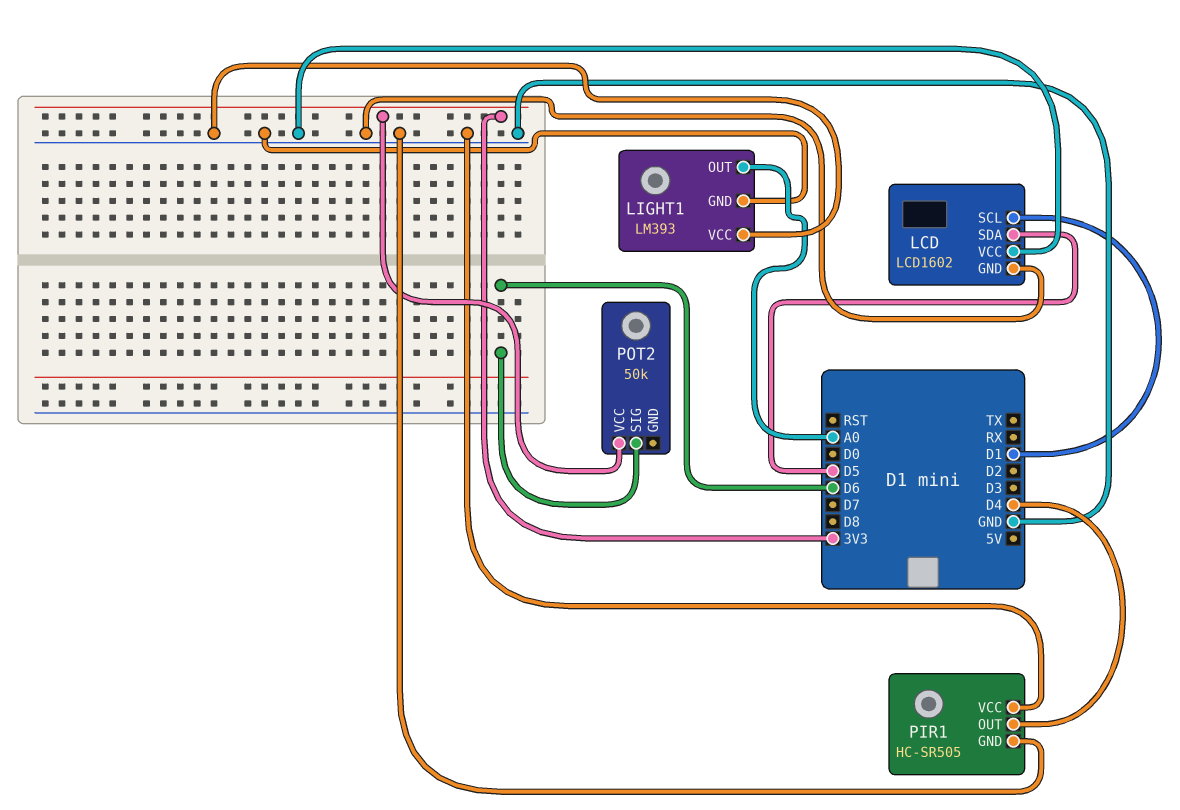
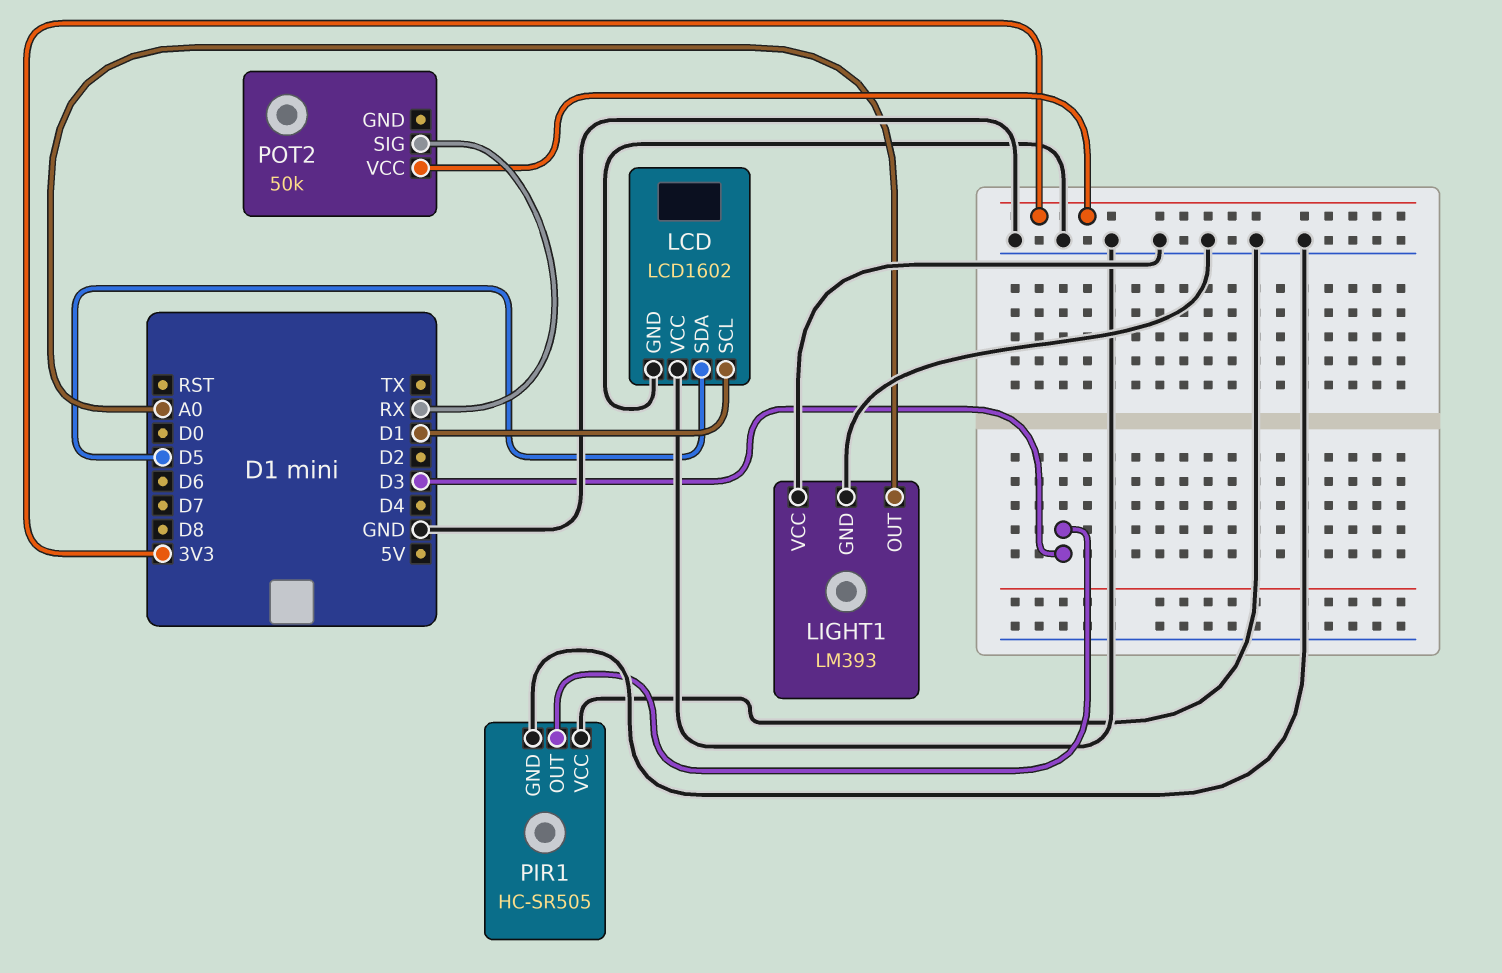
PIR1 pin OUT: D4 -> D3
POT2 pin SIG: D6 -> RX

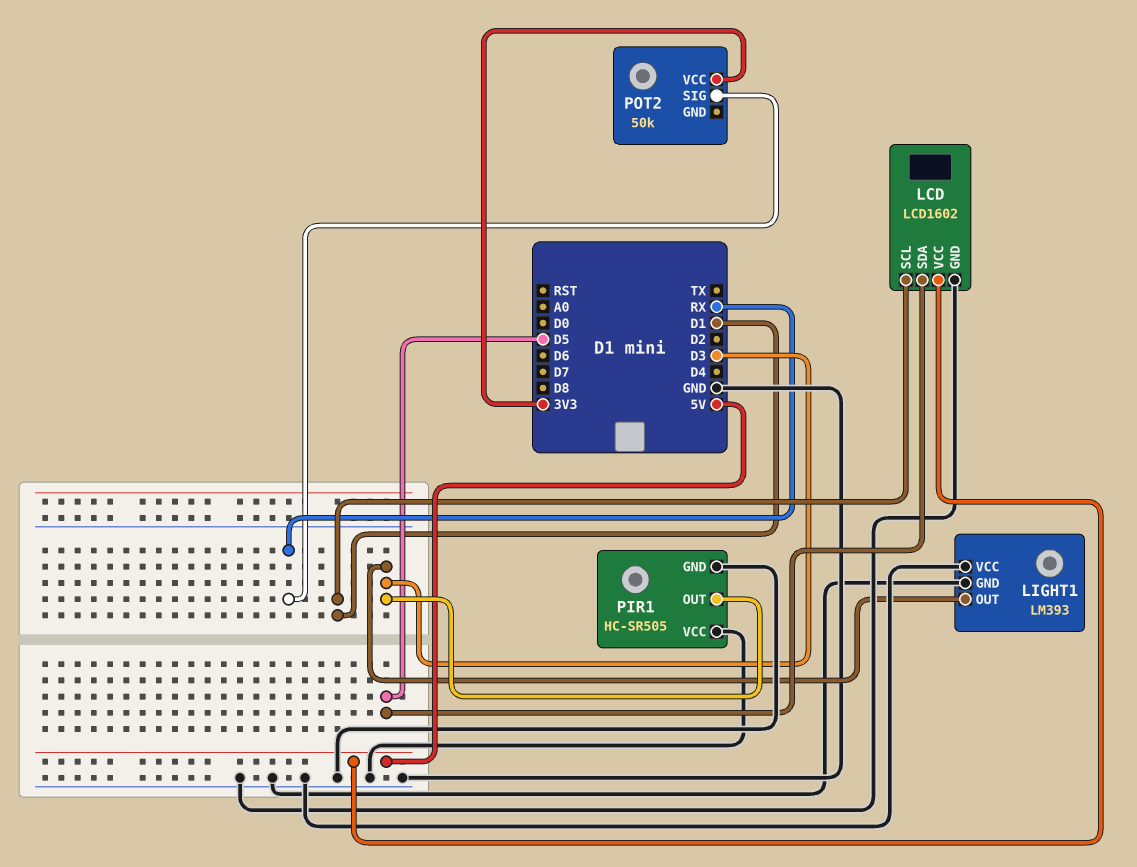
LCD pin VCC: GND -> 5V
LIGHT1 pin OUT: A0 -> D3

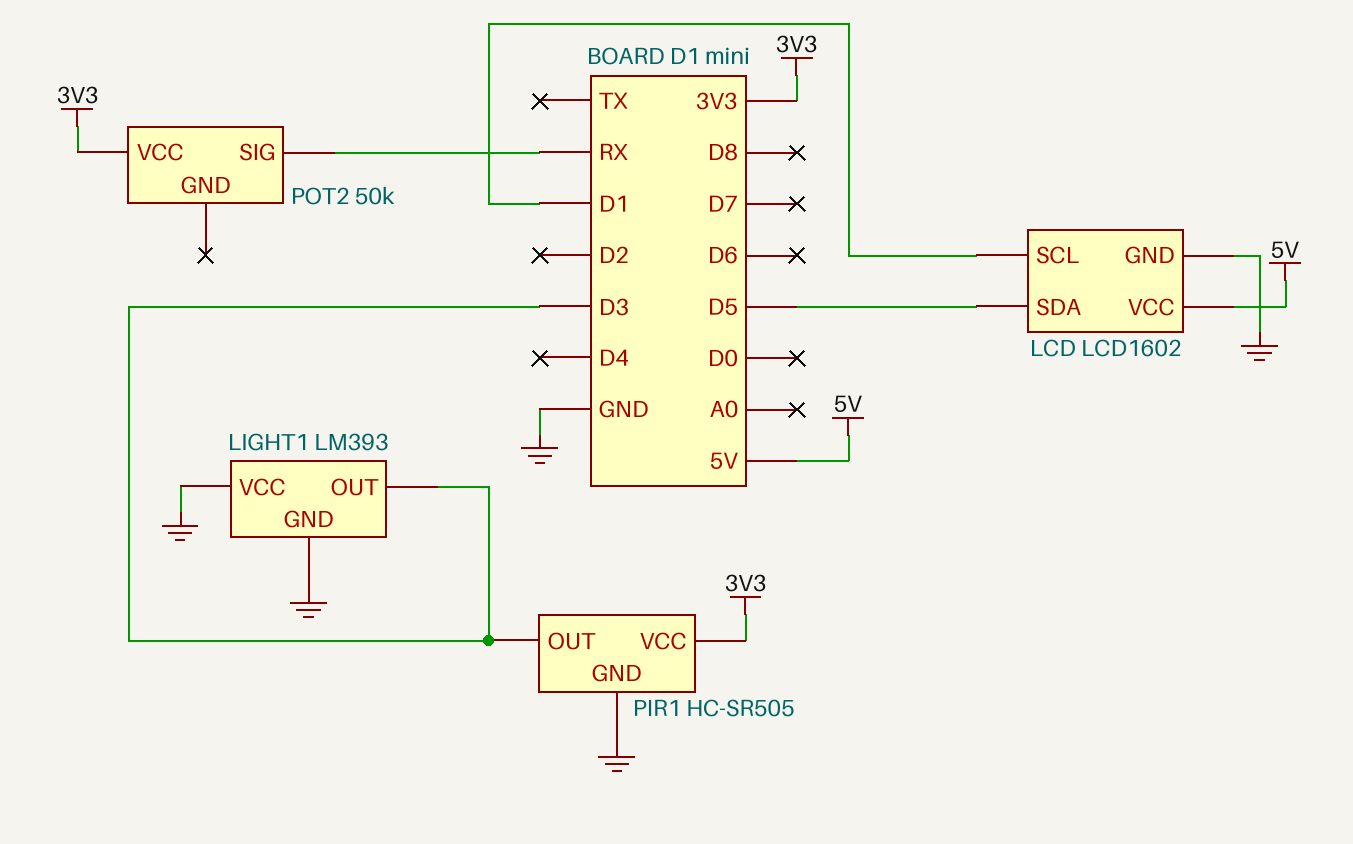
PIR1 pin VCC: GND -> 3V3

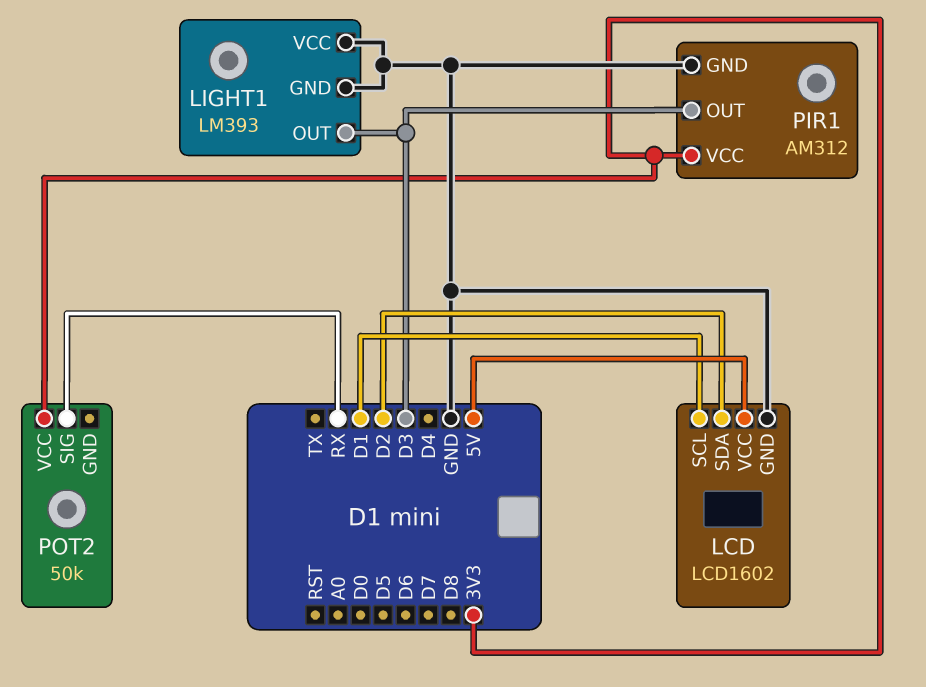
LCD pin SDA: D5 -> D2
PIR1: HC-SR505 -> AM312

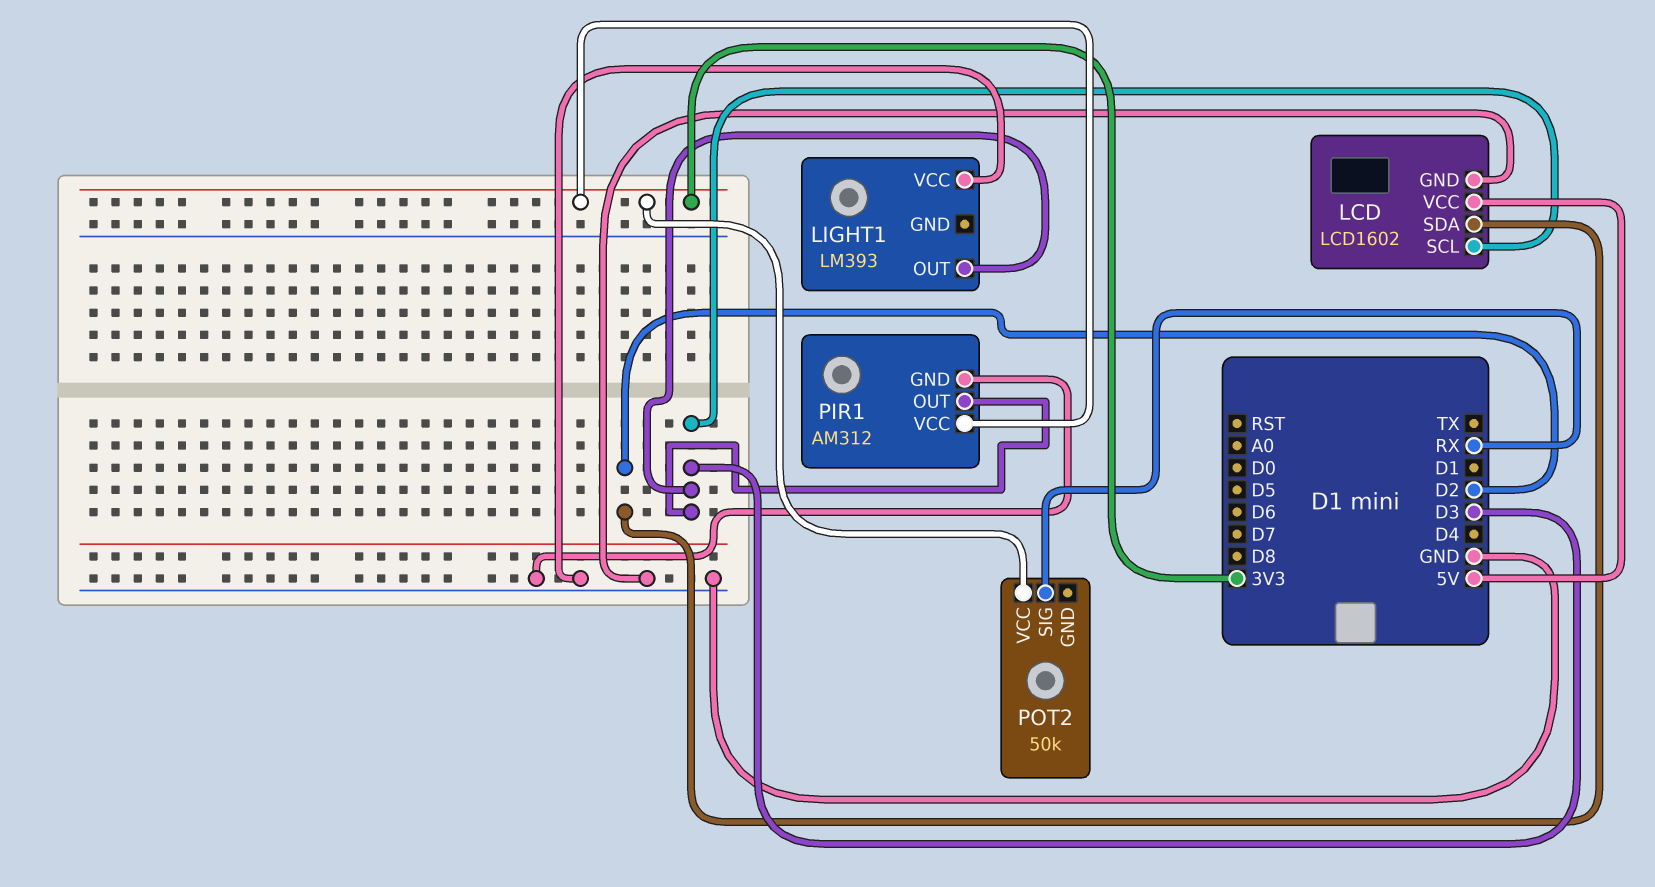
LCD pin SCL: D1 -> D3
LIGHT1 pin GND: GND -> none

